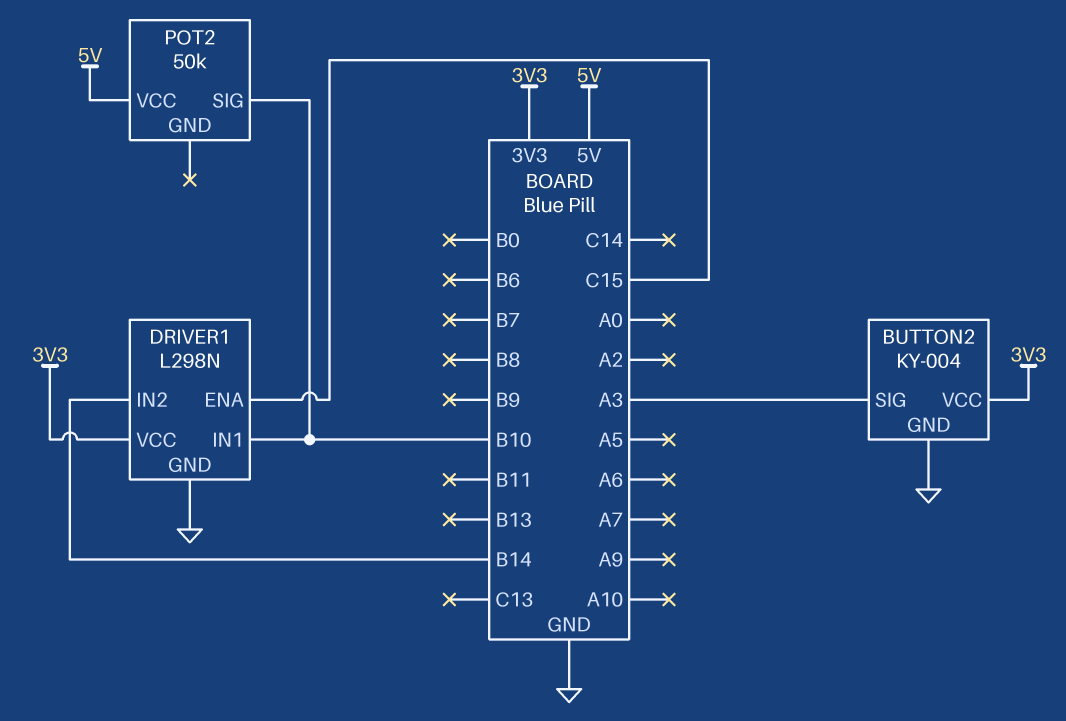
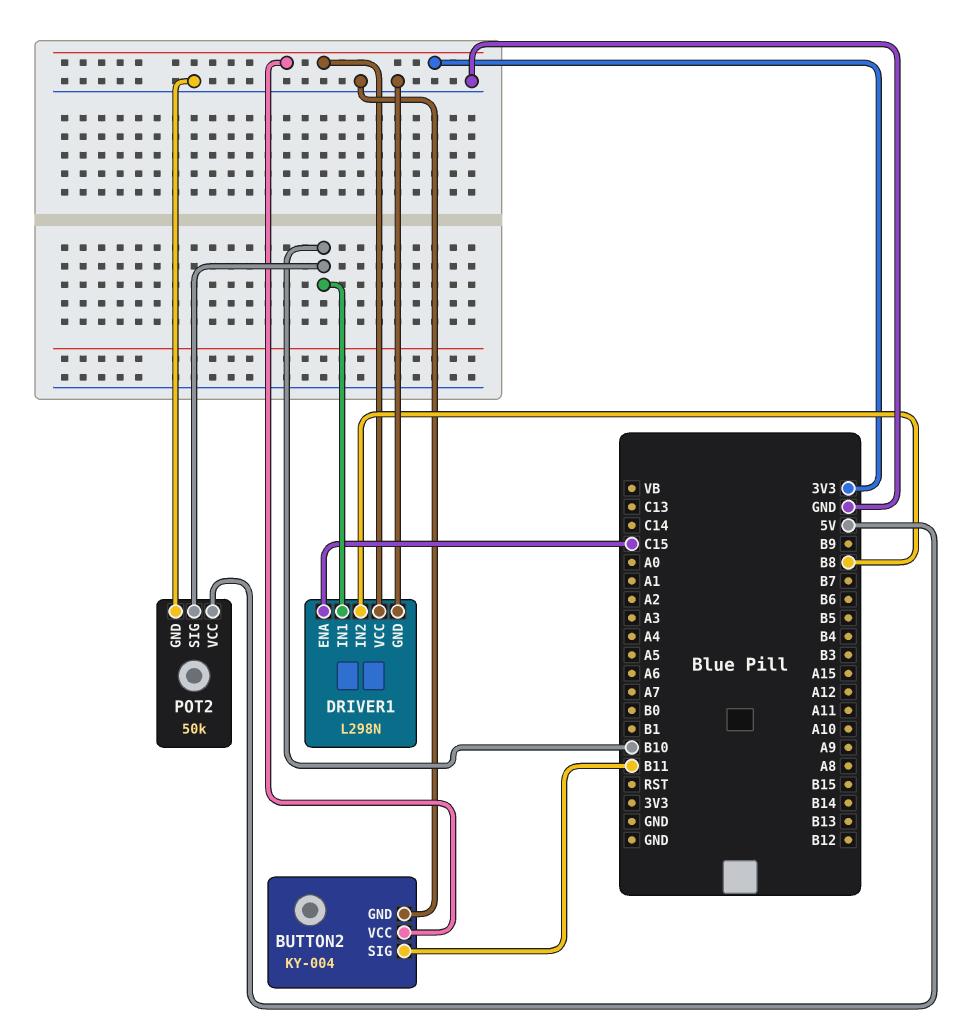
BUTTON2 pin SIG: A3 -> B11
DRIVER1 pin IN2: B14 -> B8
POT2 pin GND: none -> GND

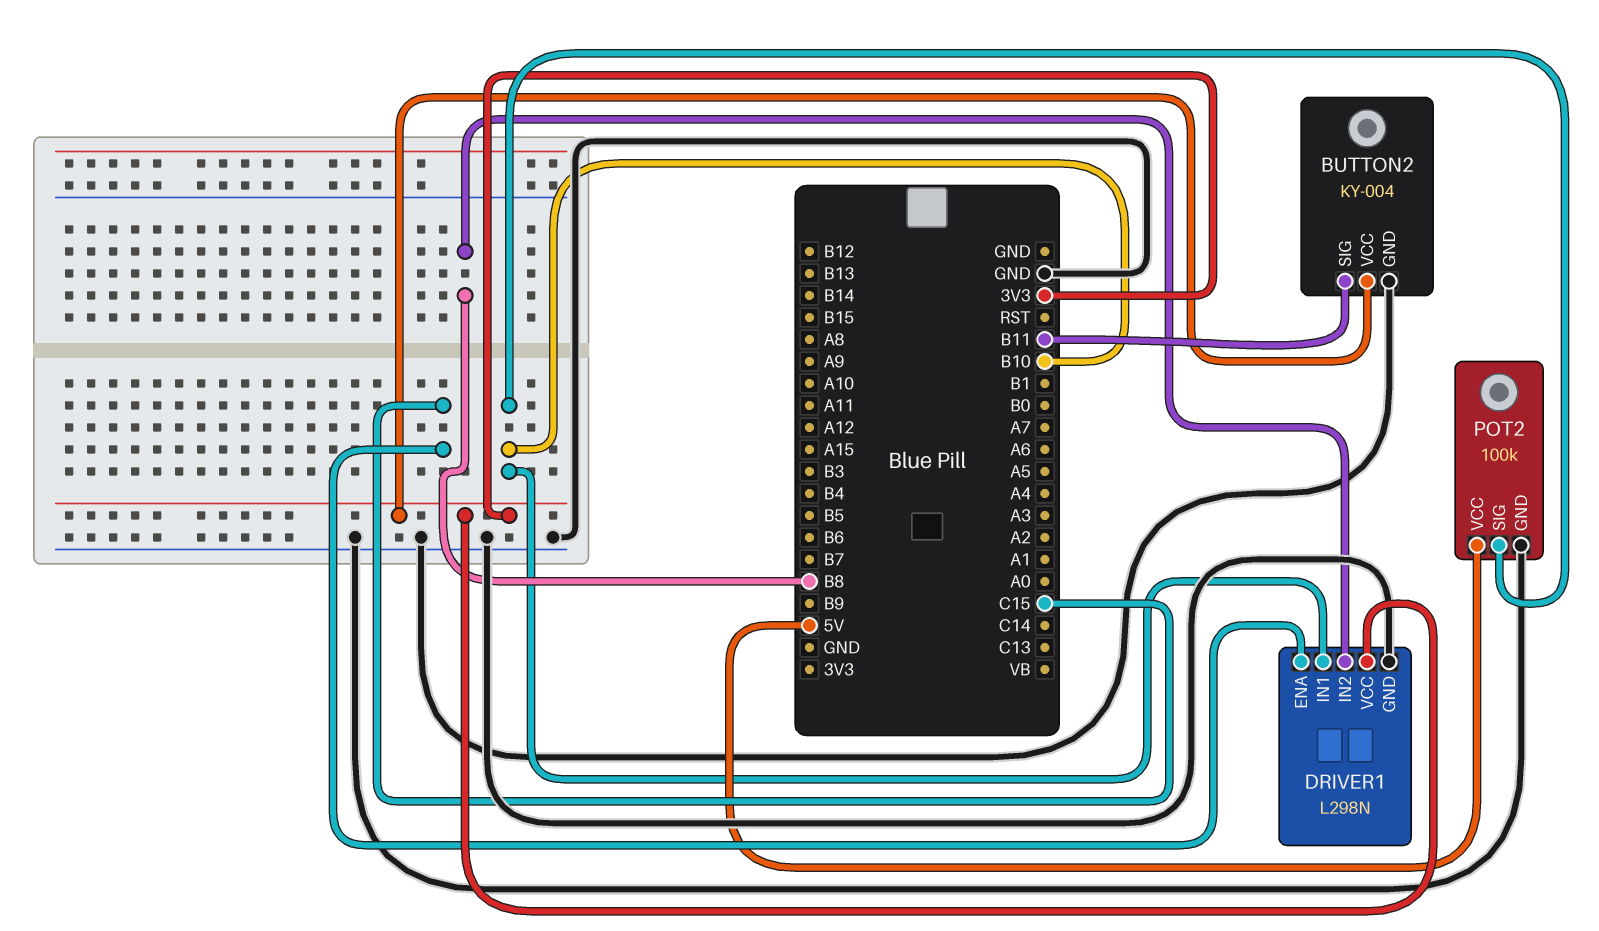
POT2: 50k -> 100k

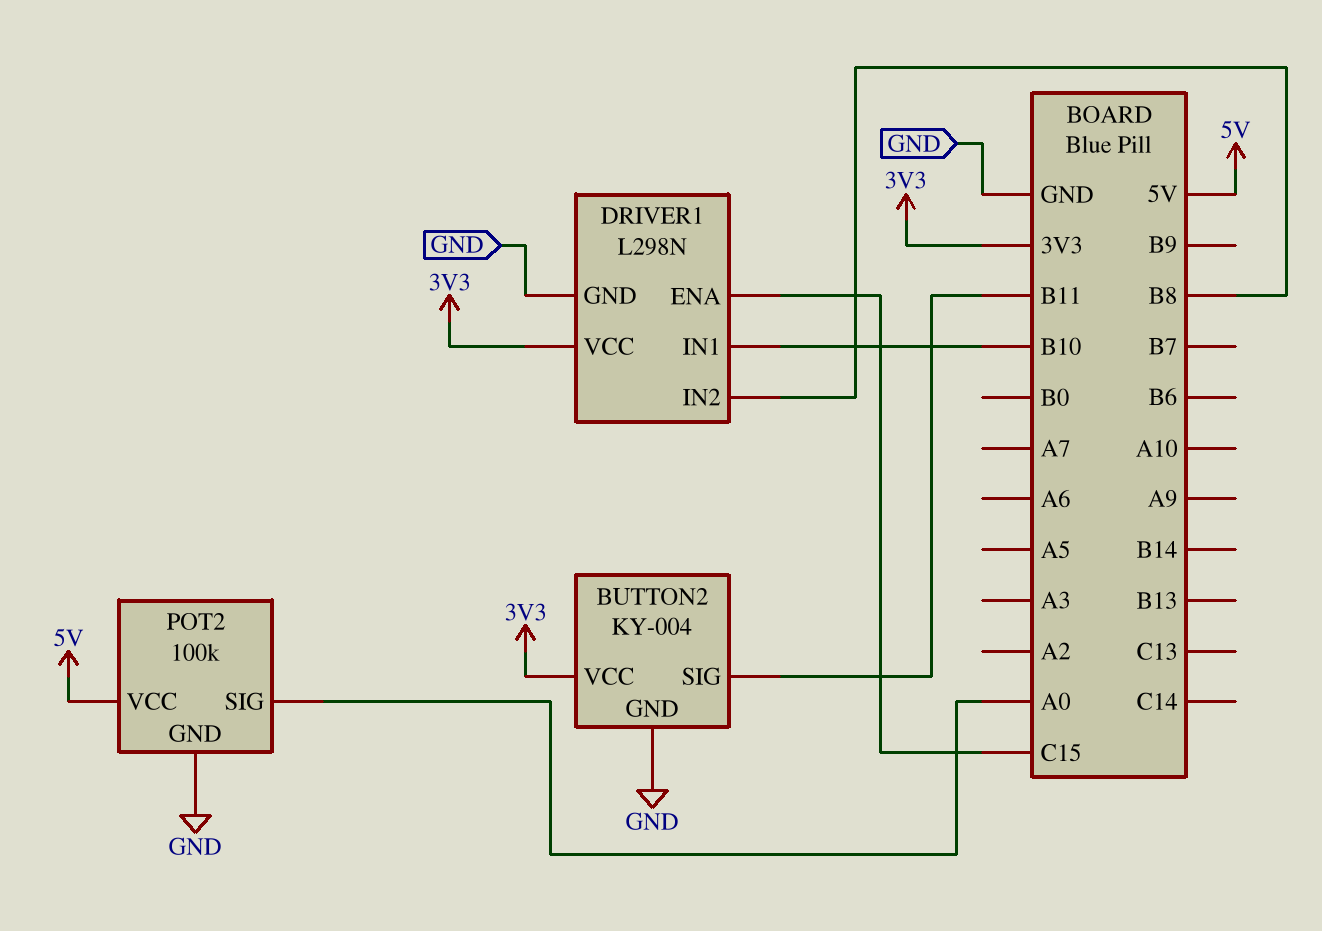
POT2 pin SIG: B10 -> A0

